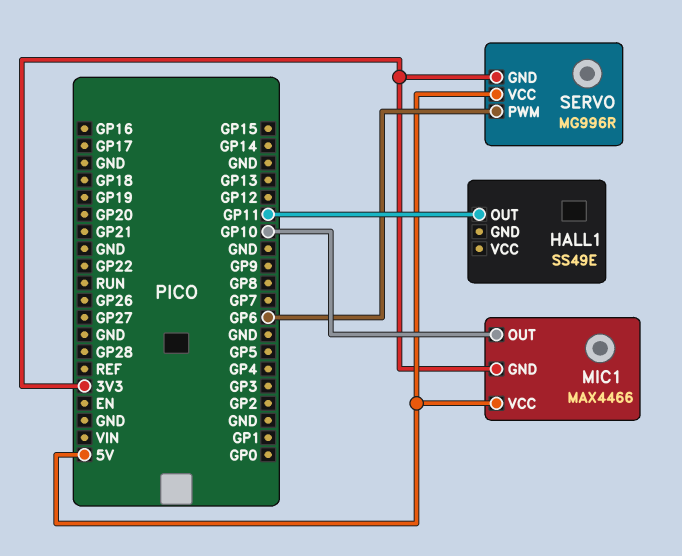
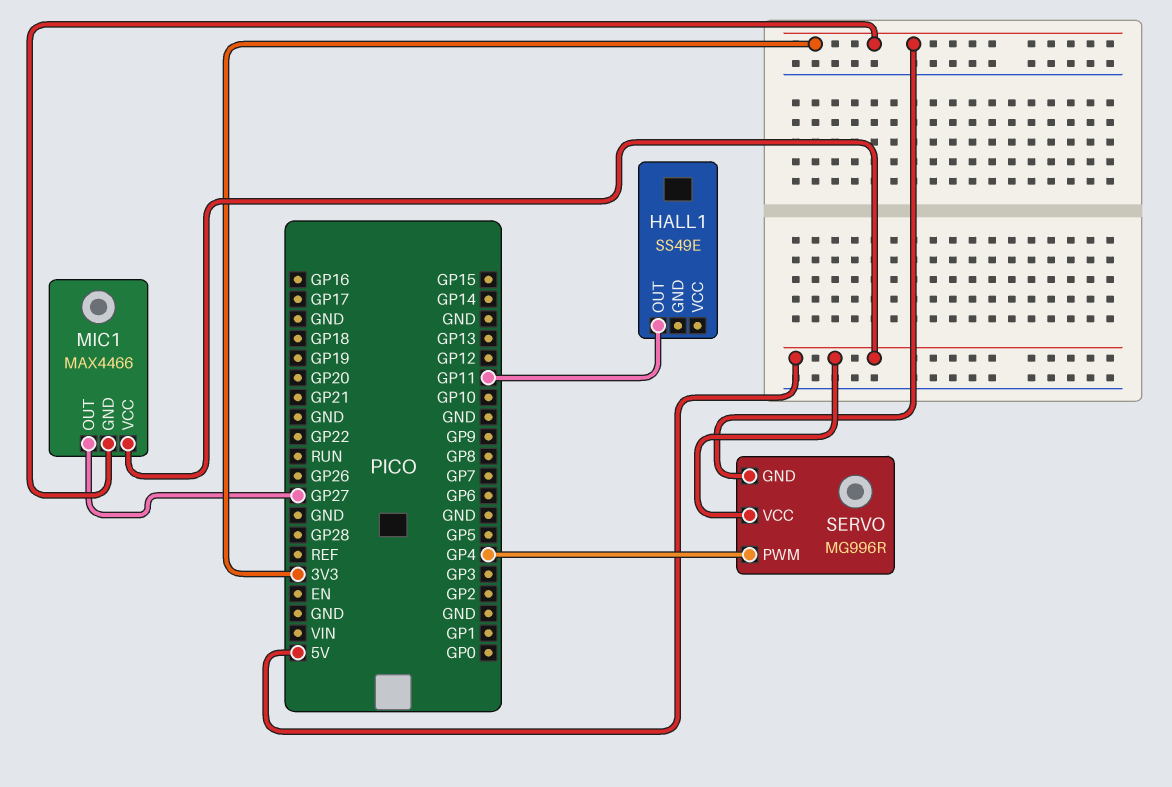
MIC1 pin OUT: GP10 -> GP27
SERVO pin PWM: GP6 -> GP4

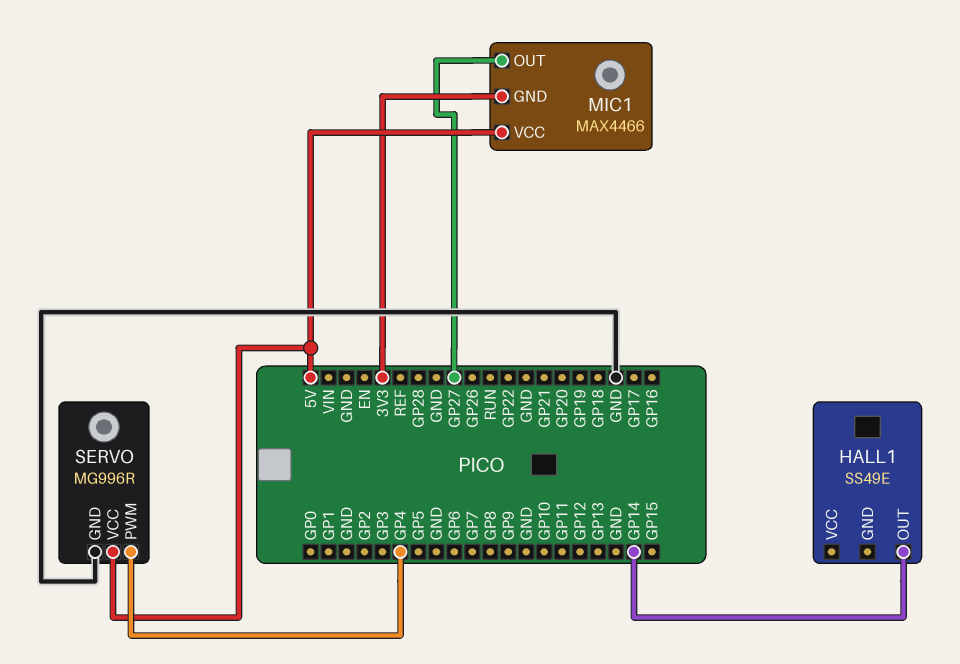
HALL1 pin OUT: GP11 -> GP14
SERVO pin GND: 3V3 -> GND

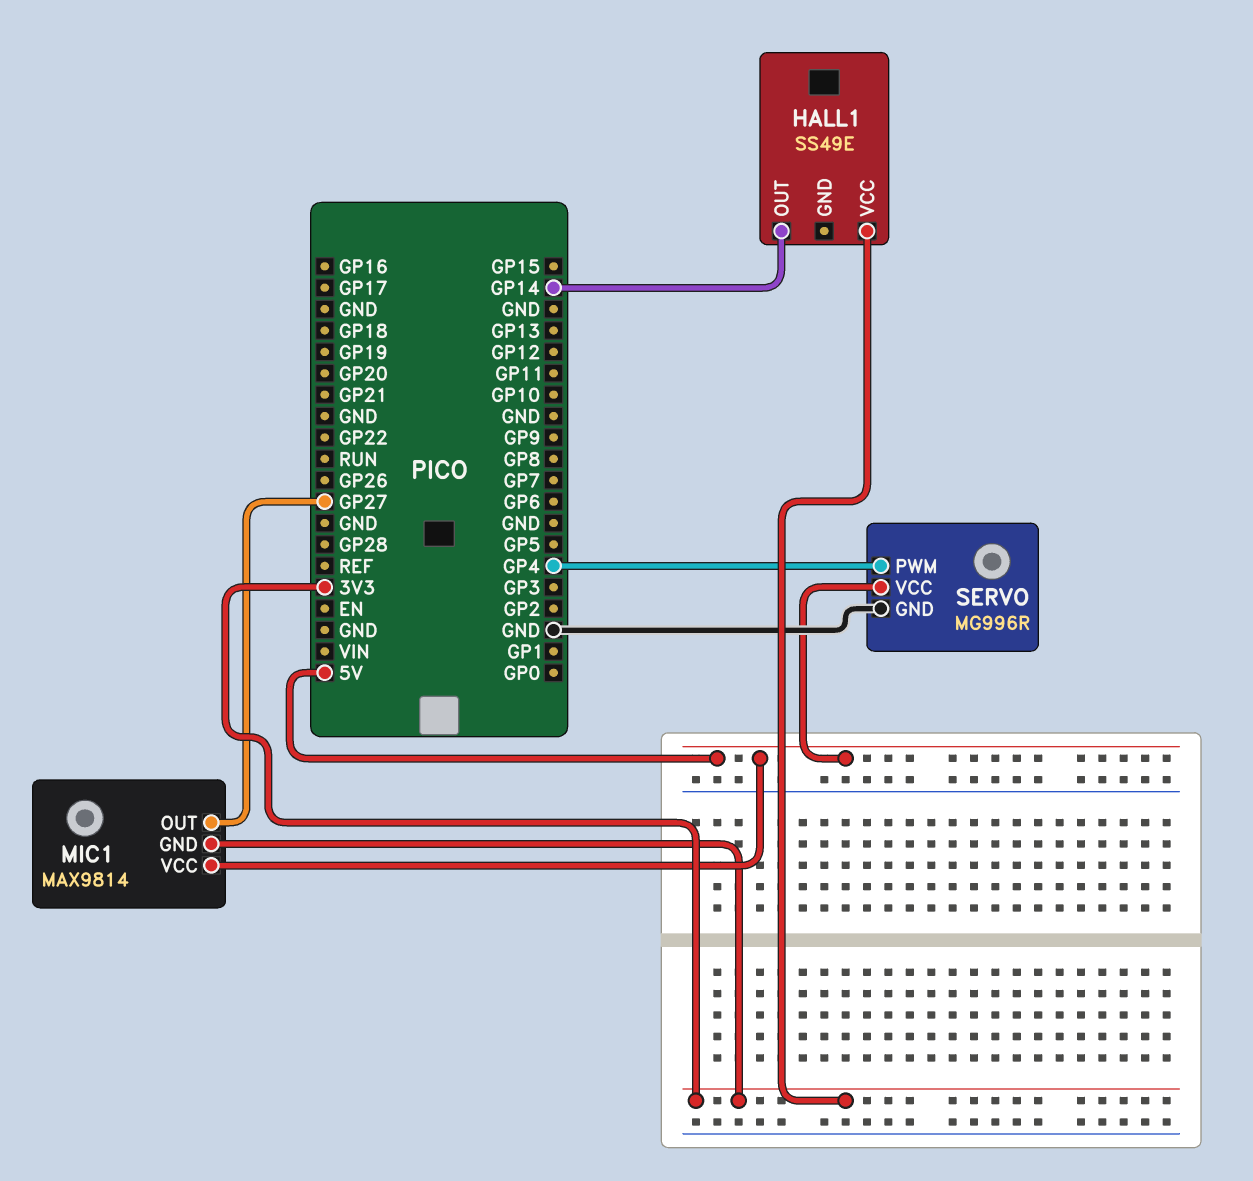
HALL1 pin VCC: none -> 3V3
MIC1: MAX4466 -> MAX9814

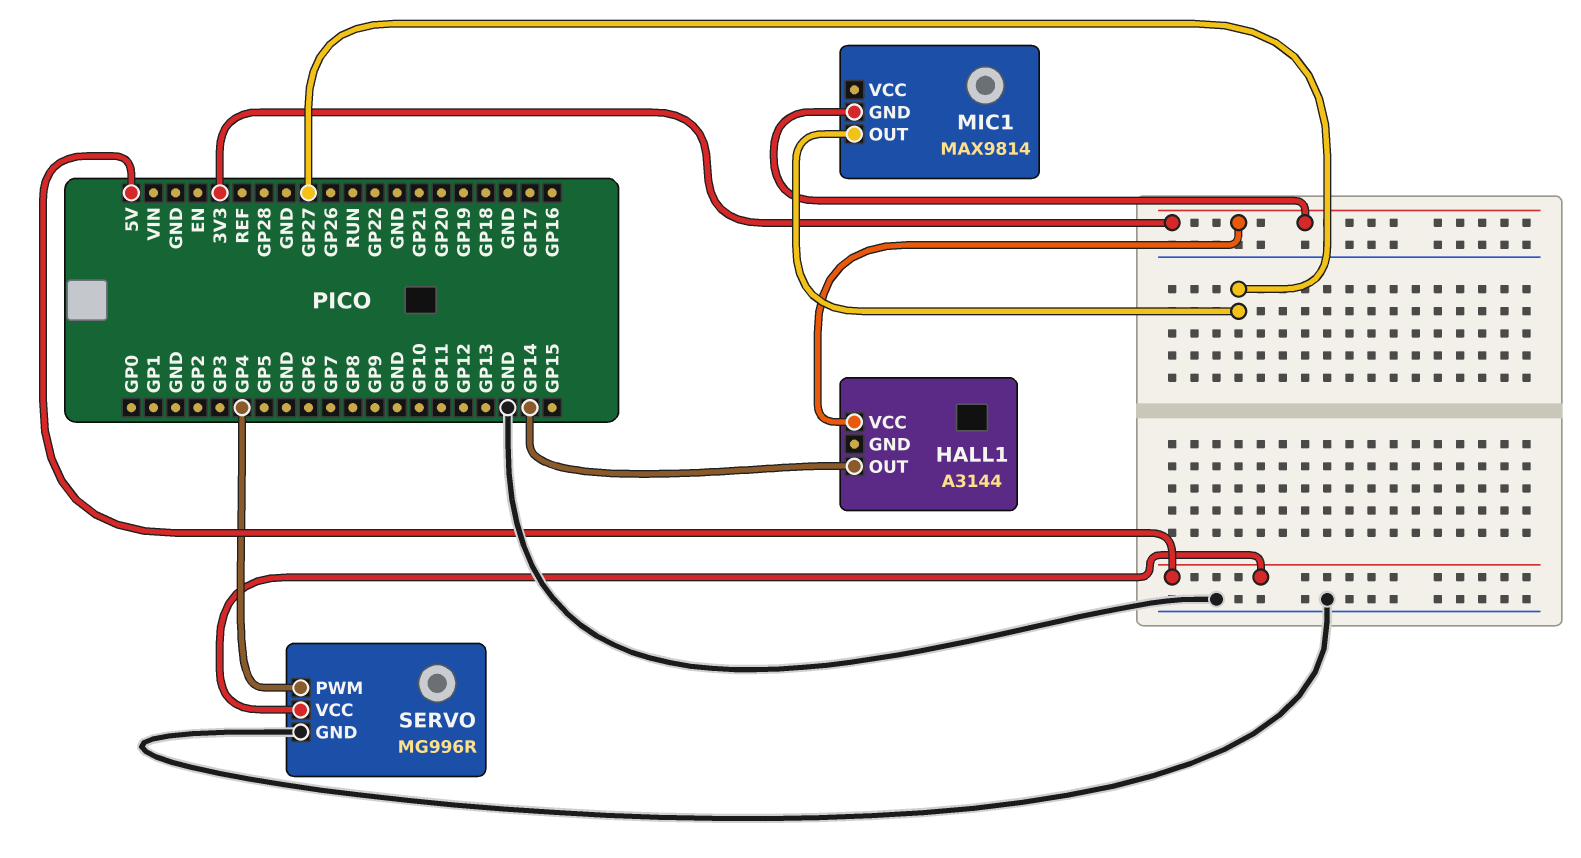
HALL1: SS49E -> A3144
MIC1 pin VCC: 5V -> none

